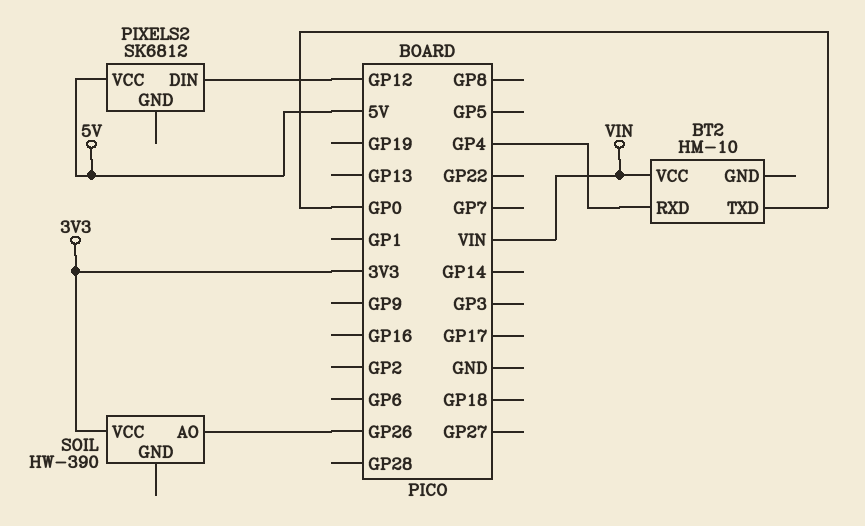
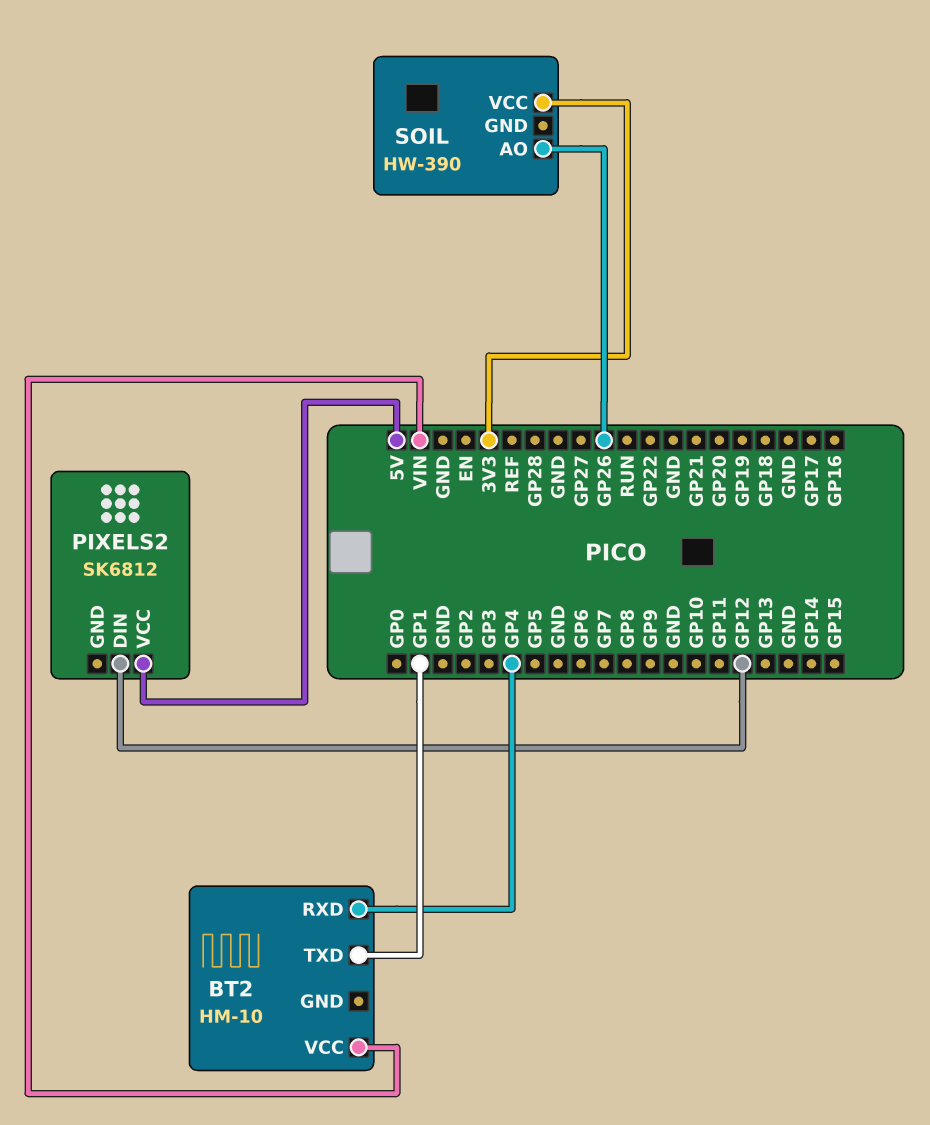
BT2 pin TXD: GP0 -> GP1

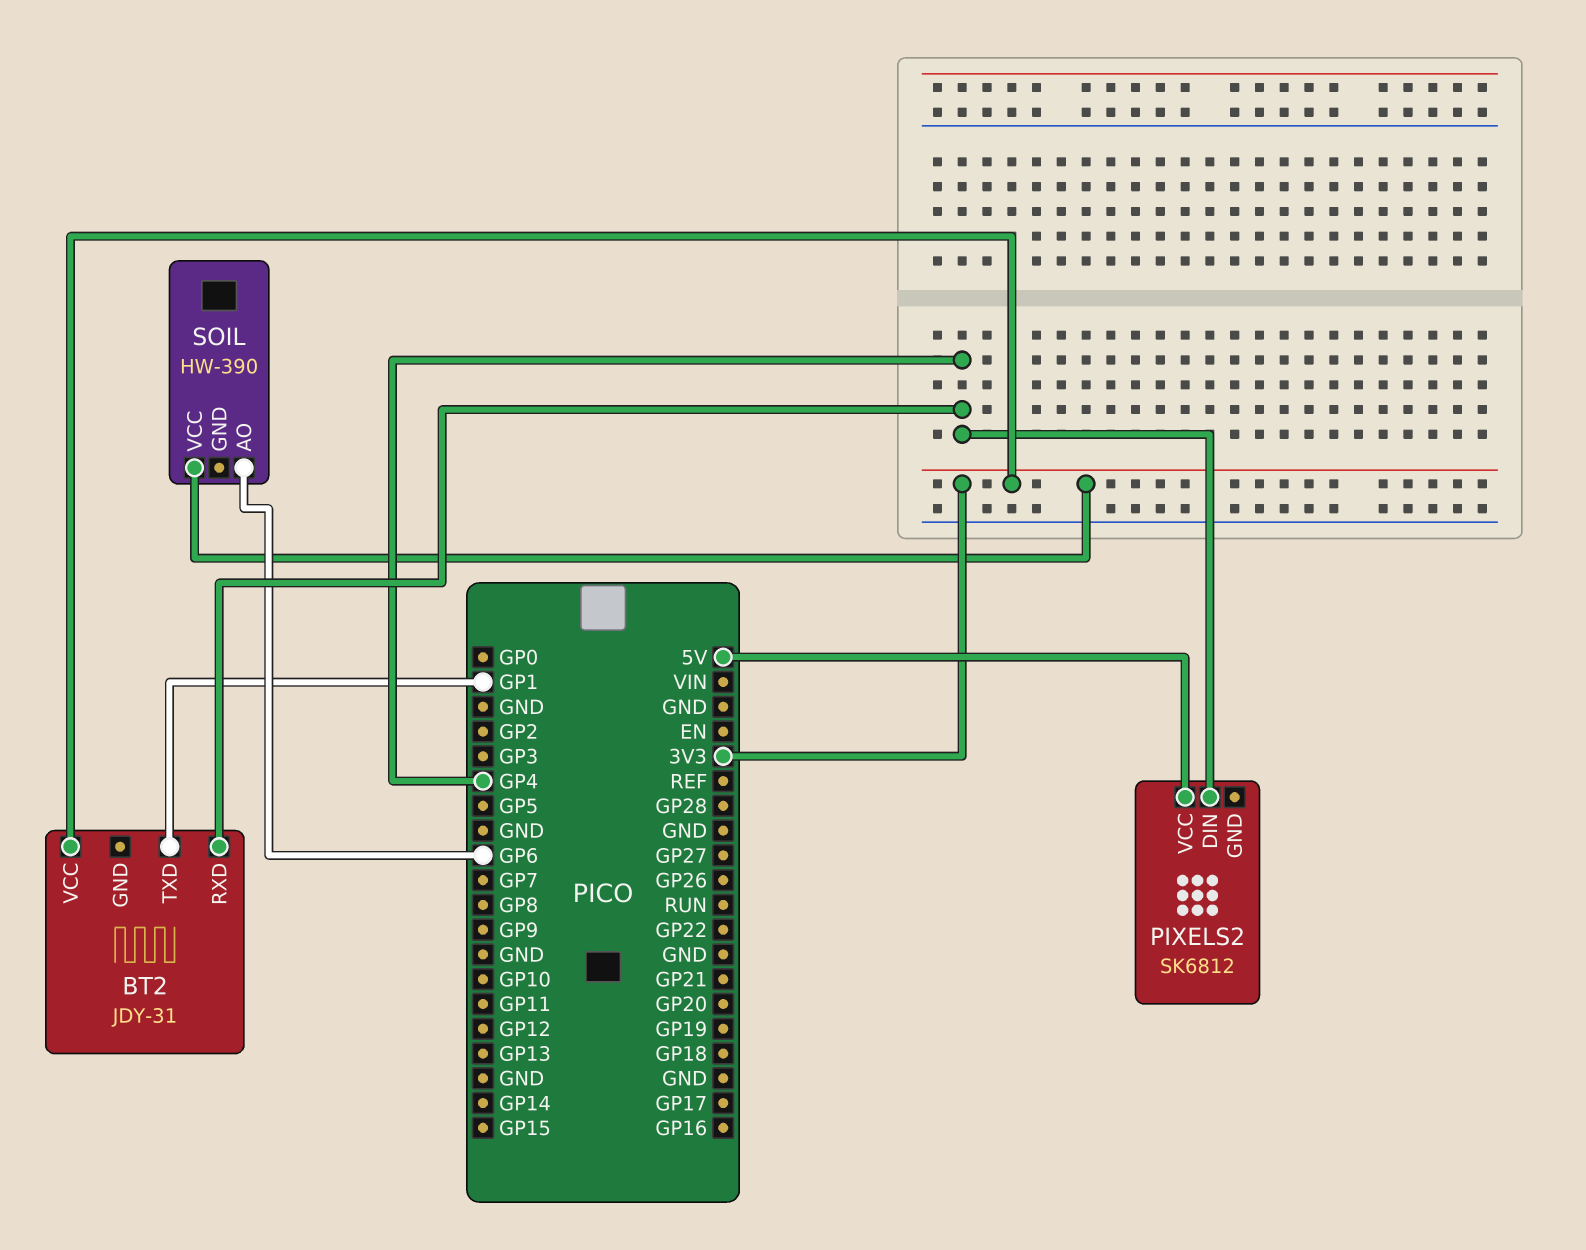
BT2: HM-10 -> JDY-31
BT2 pin VCC: VIN -> 3V3
PIXELS2 pin DIN: GP12 -> GP4
SOIL pin AO: GP26 -> GP6

